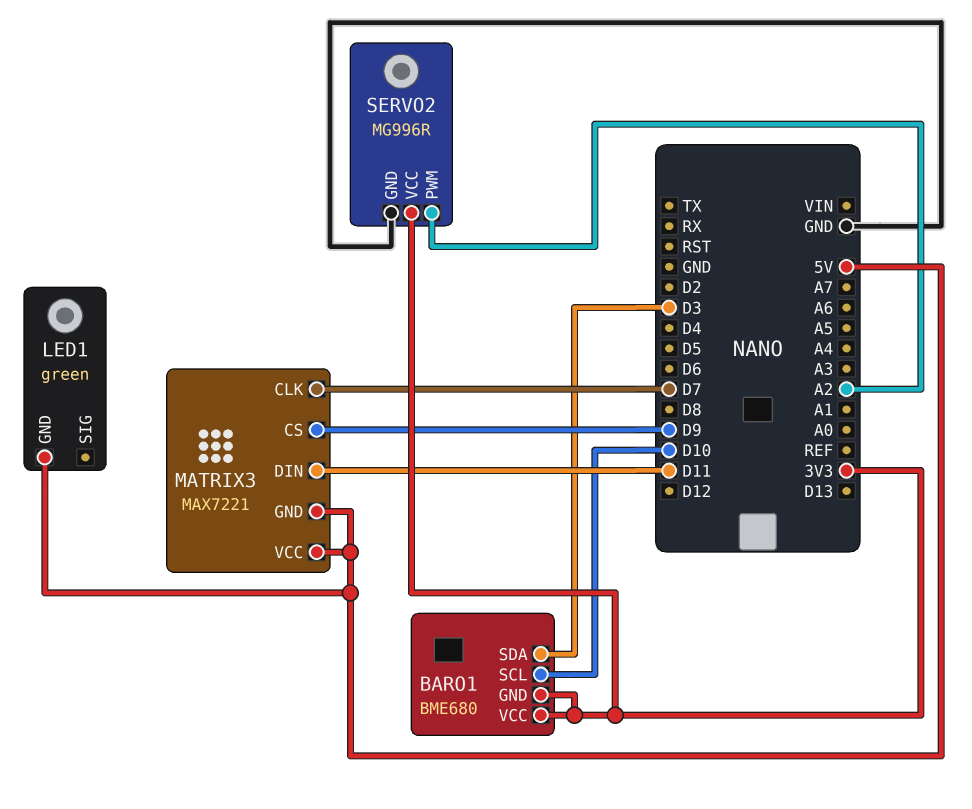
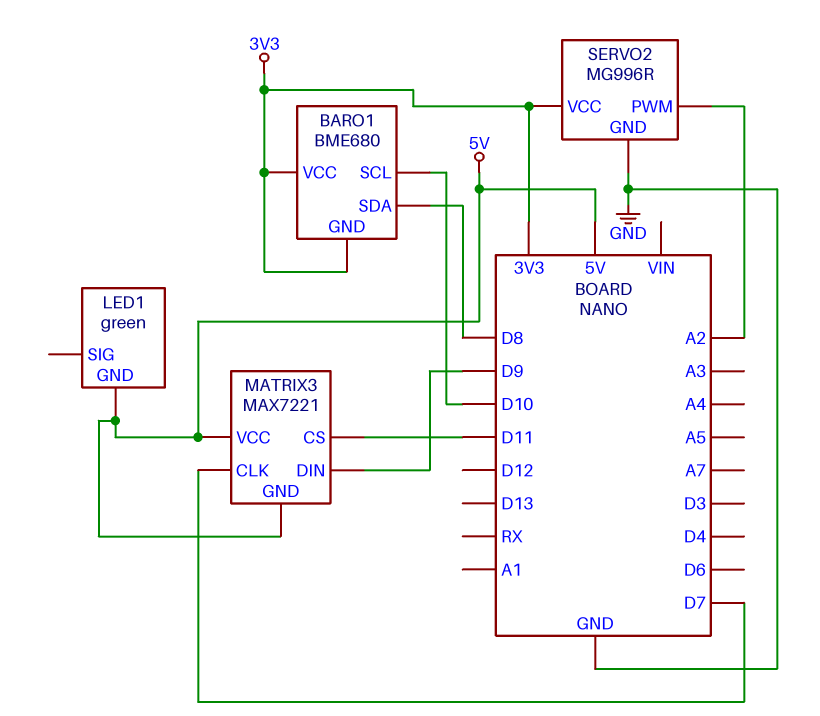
BARO1 pin SDA: D3 -> D8
MATRIX3 pin CS: D9 -> D11
MATRIX3 pin DIN: D11 -> D9

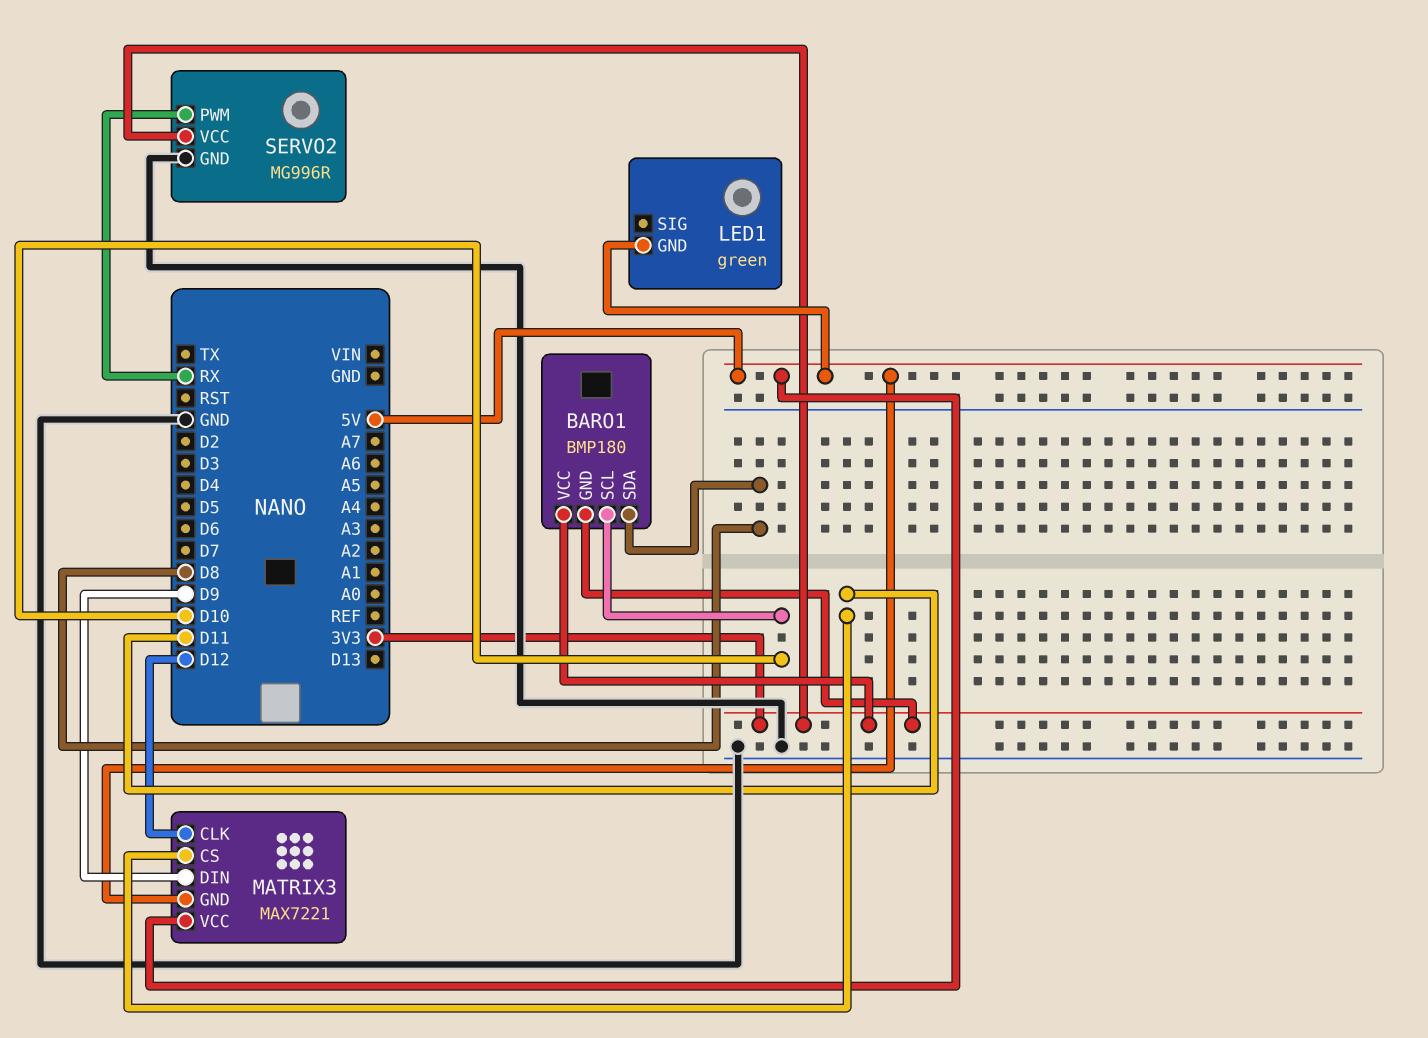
BARO1: BME680 -> BMP180
MATRIX3 pin CLK: D7 -> D12
SERVO2 pin PWM: A2 -> RX

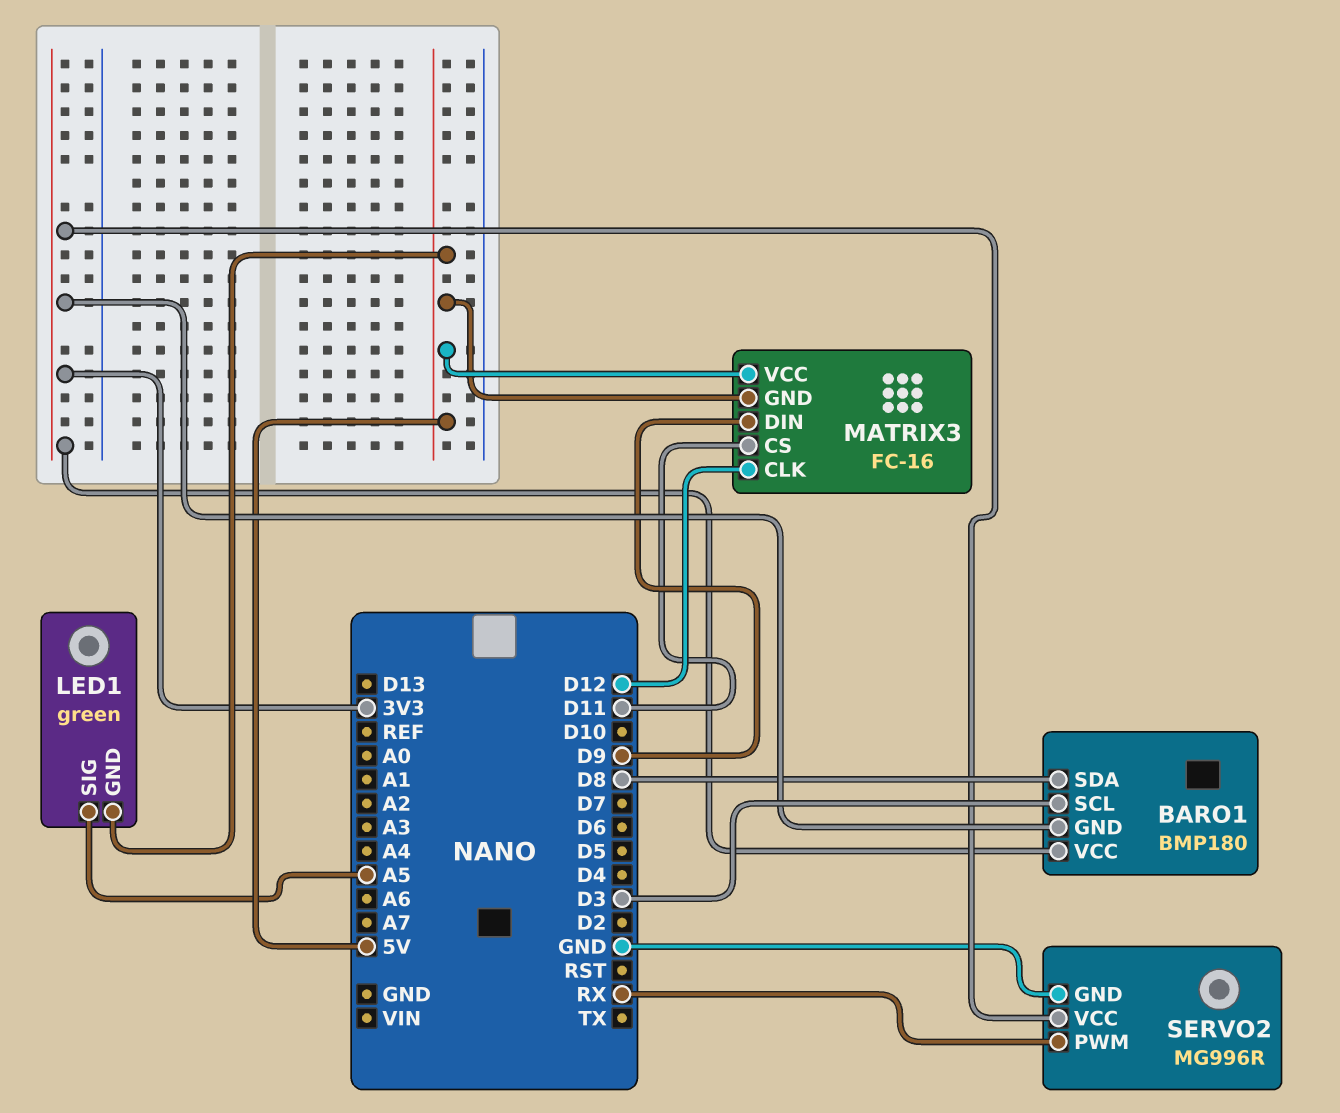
BARO1 pin SCL: D10 -> D3
LED1 pin SIG: none -> A5
MATRIX3: MAX7221 -> FC-16

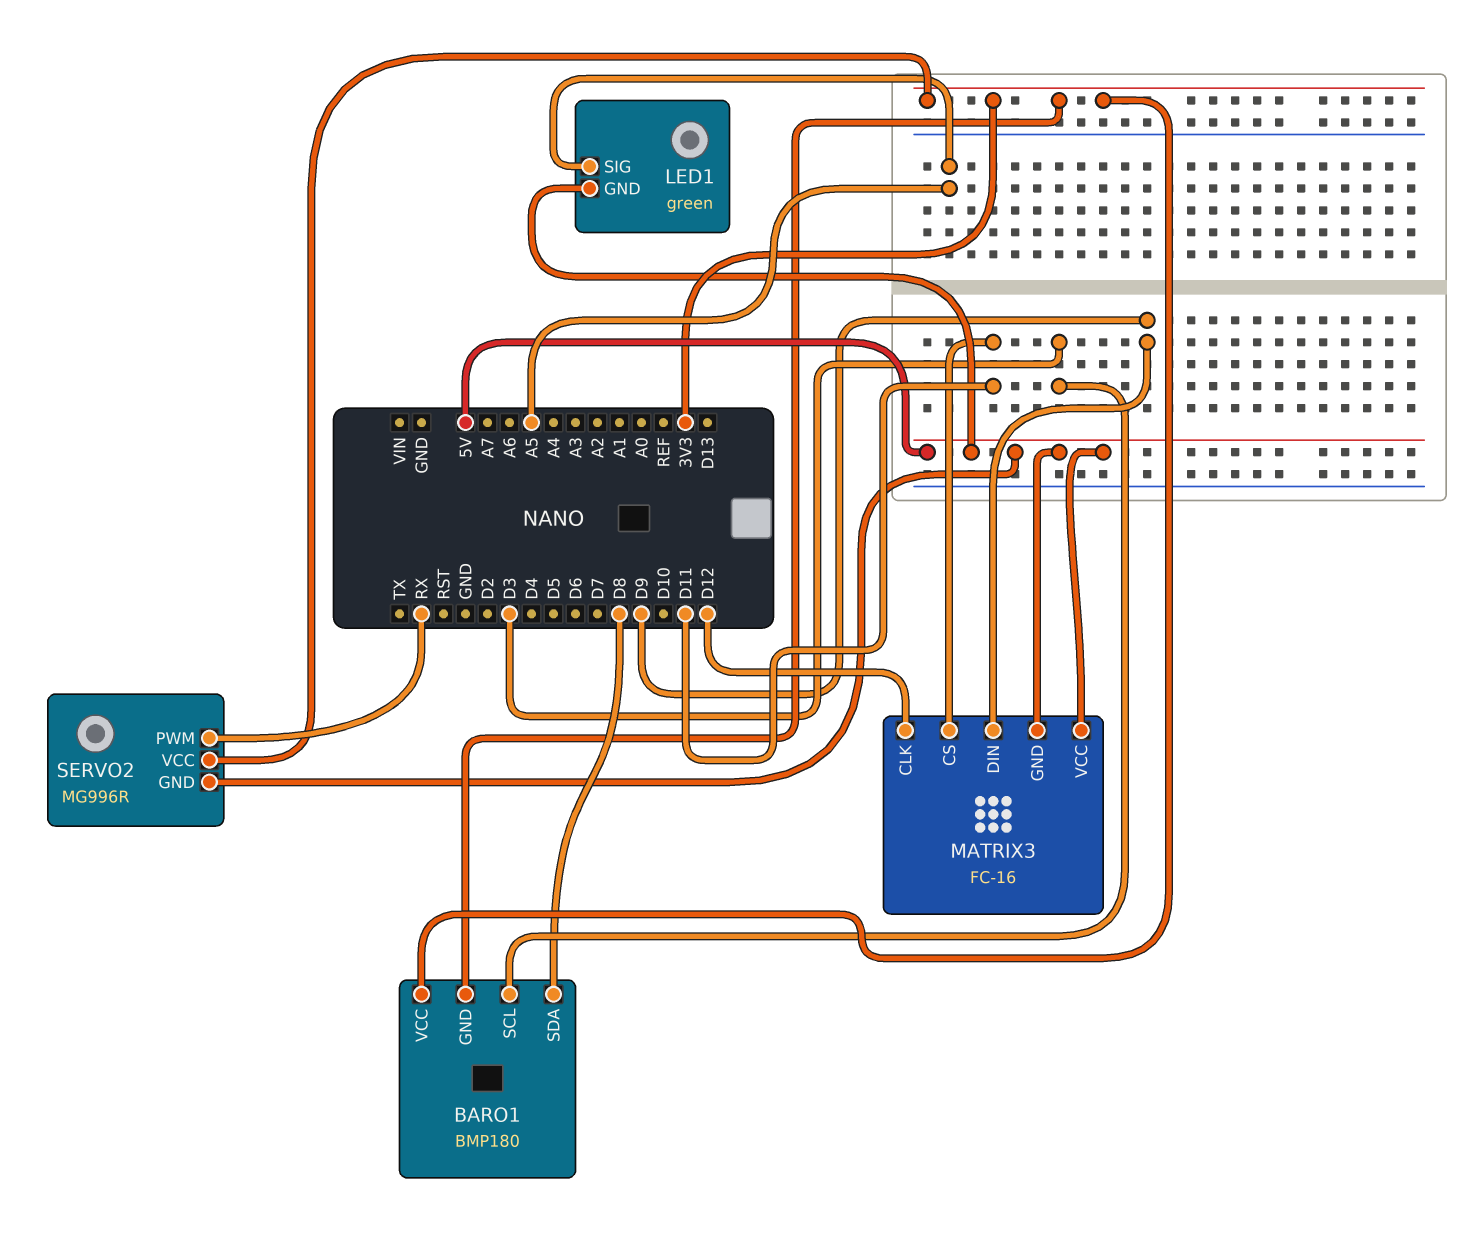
SERVO2 pin GND: GND -> 5V

